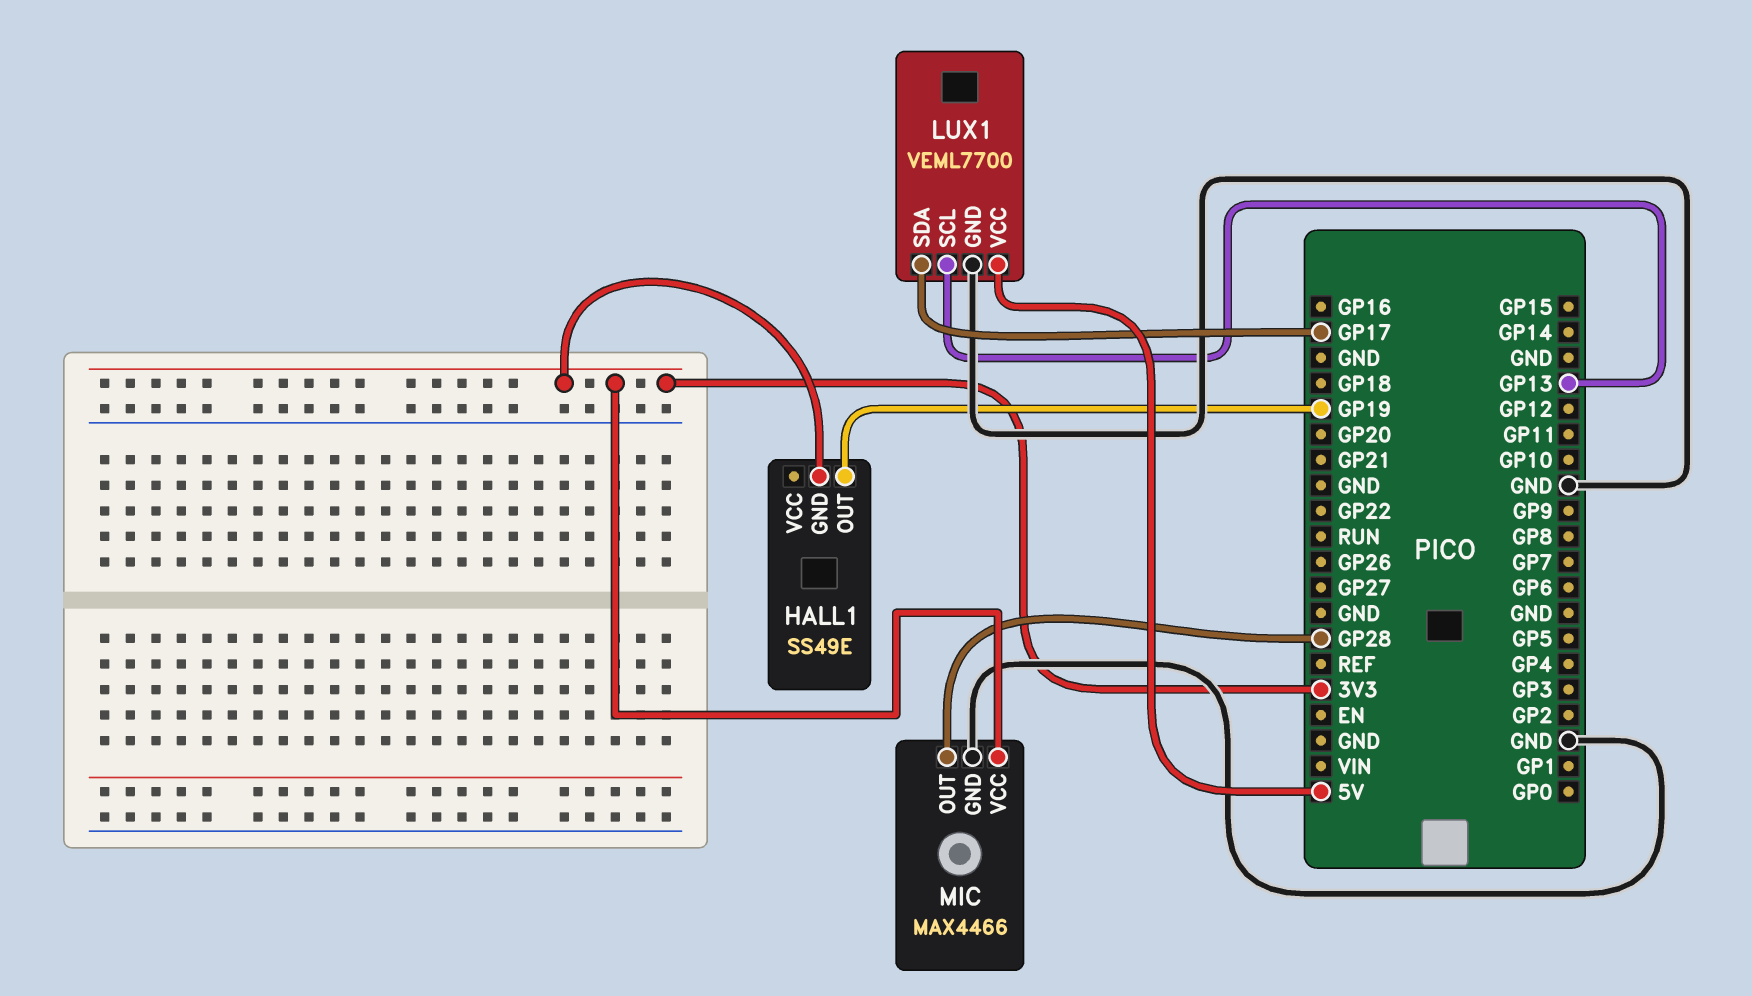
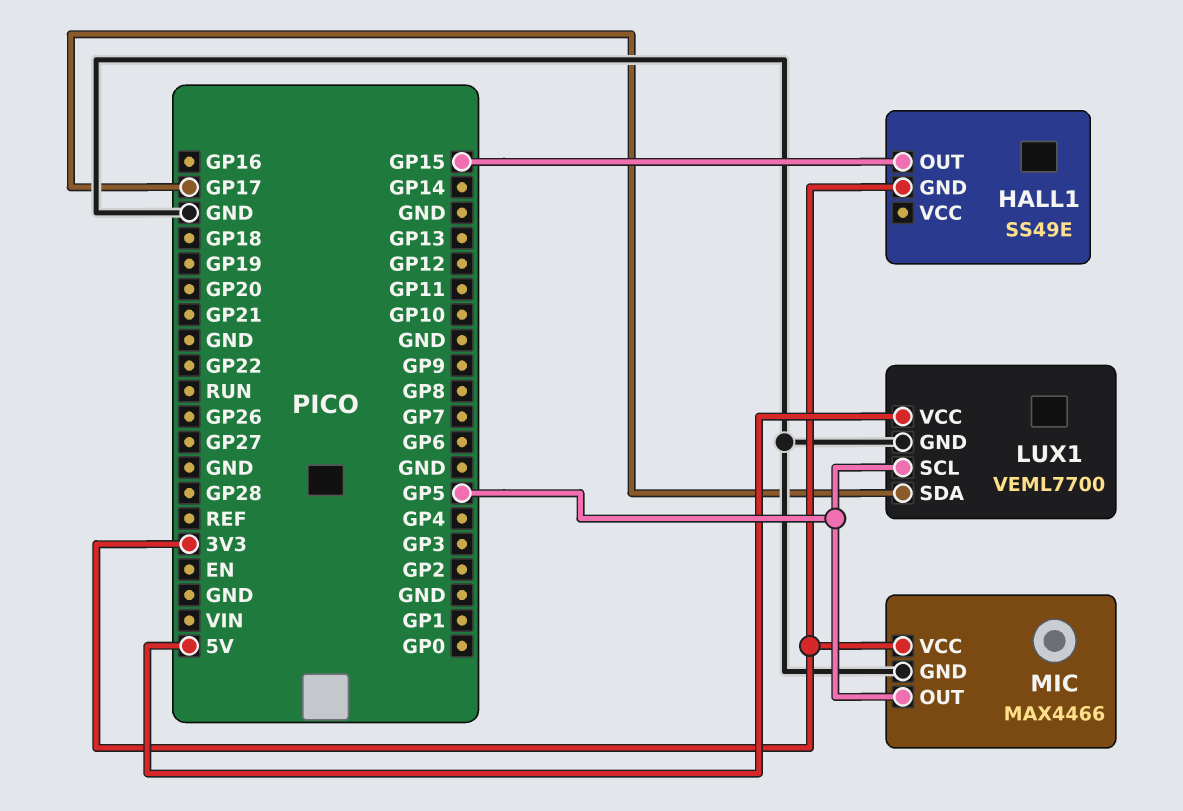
HALL1 pin OUT: GP19 -> GP15
LUX1 pin SCL: GP13 -> GP5
MIC pin OUT: GP28 -> GP5

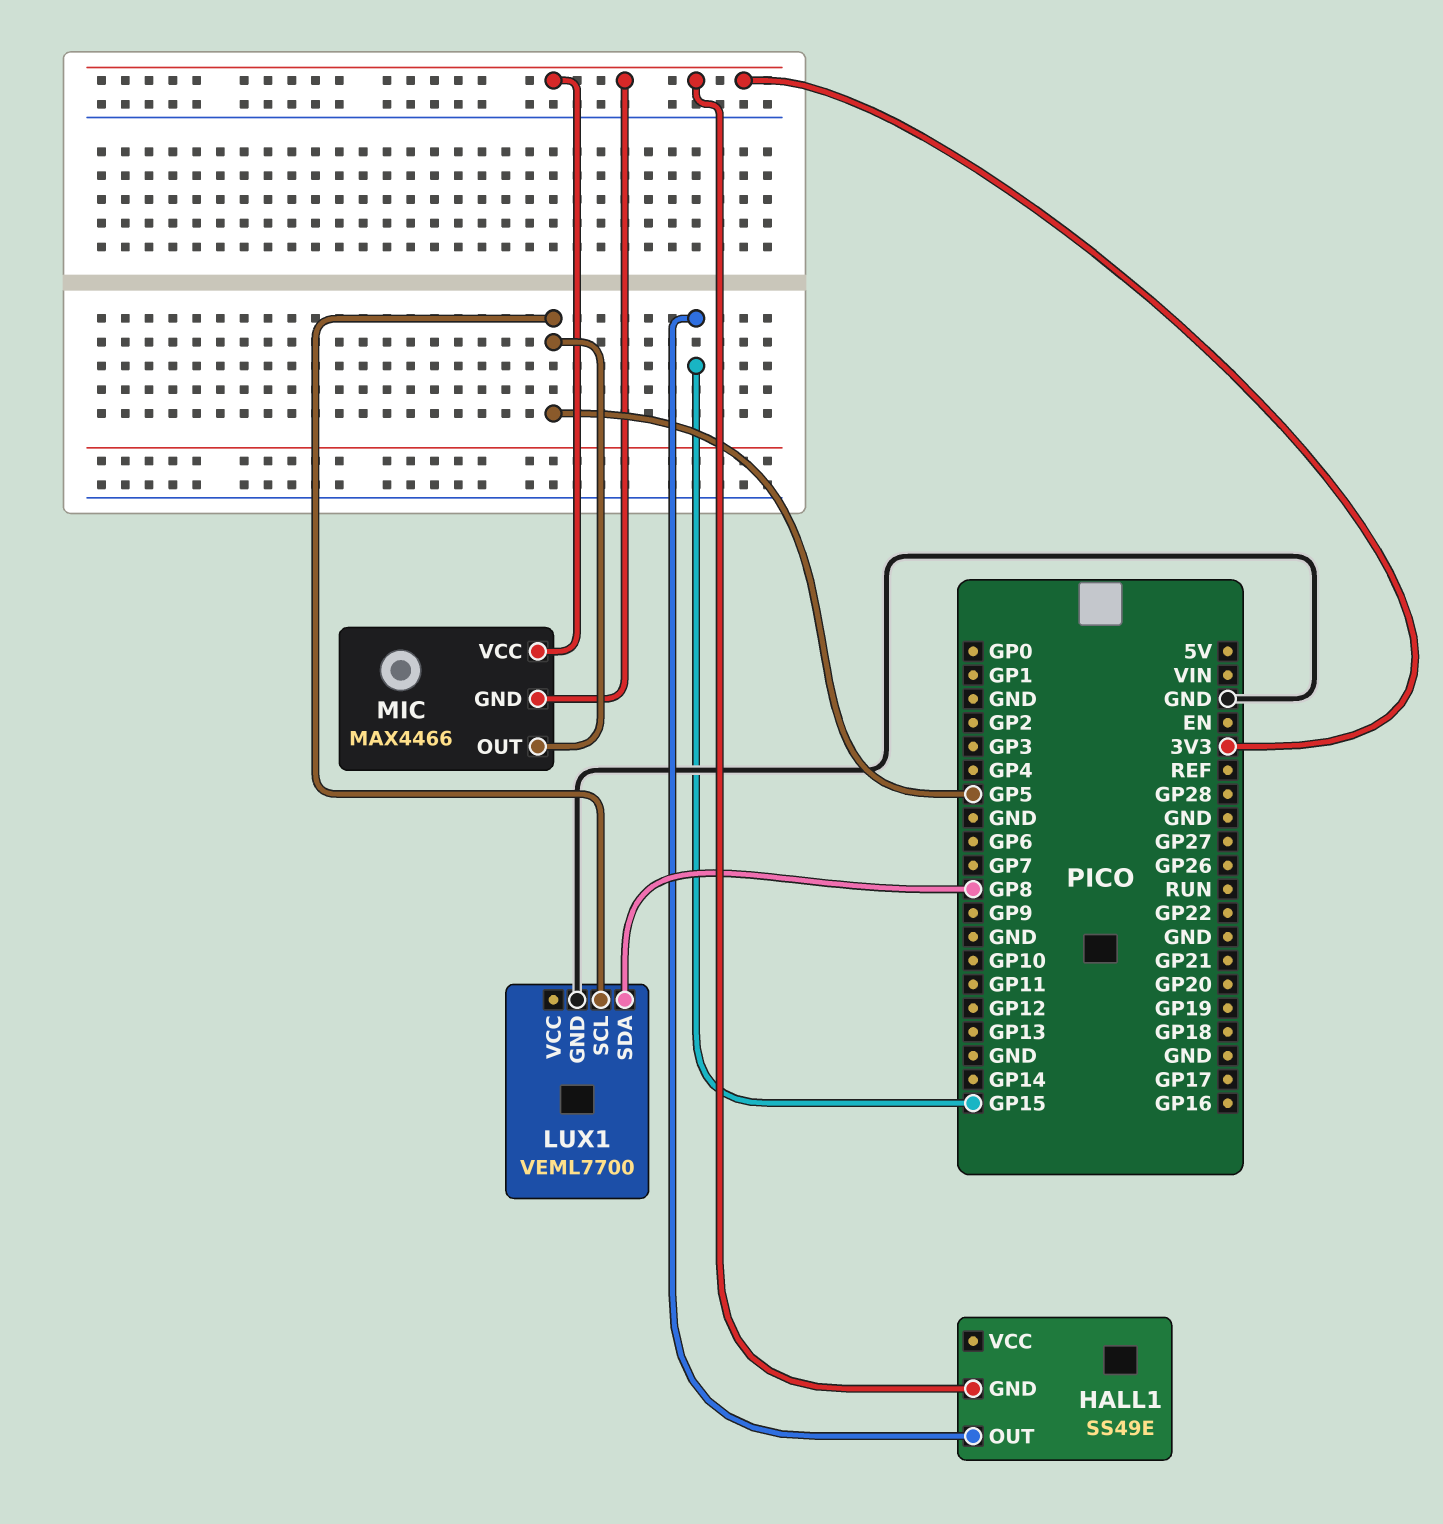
LUX1 pin SDA: GP17 -> GP8
LUX1 pin VCC: 5V -> none
MIC pin GND: GND -> 3V3

